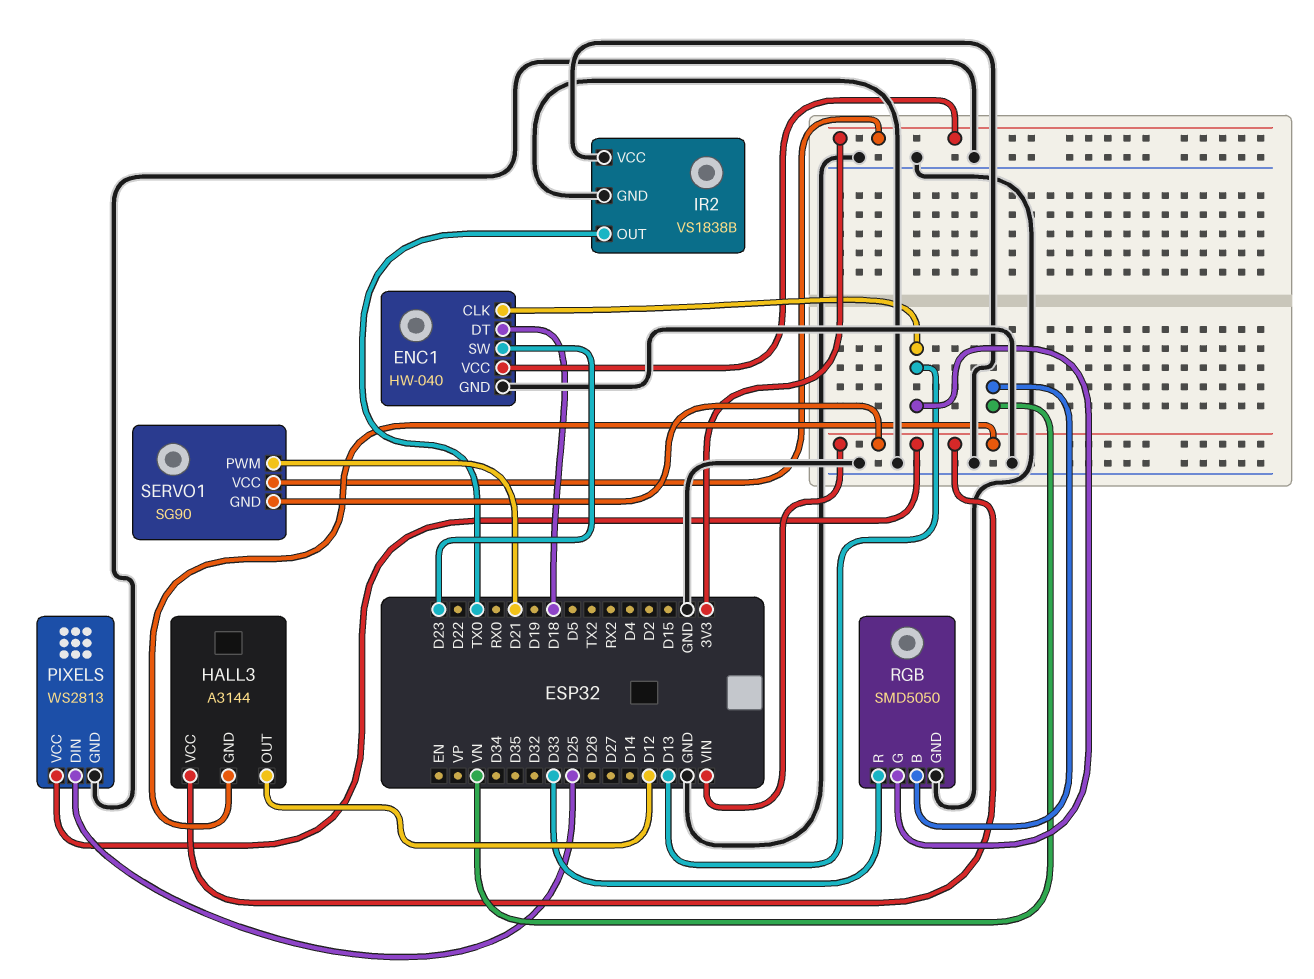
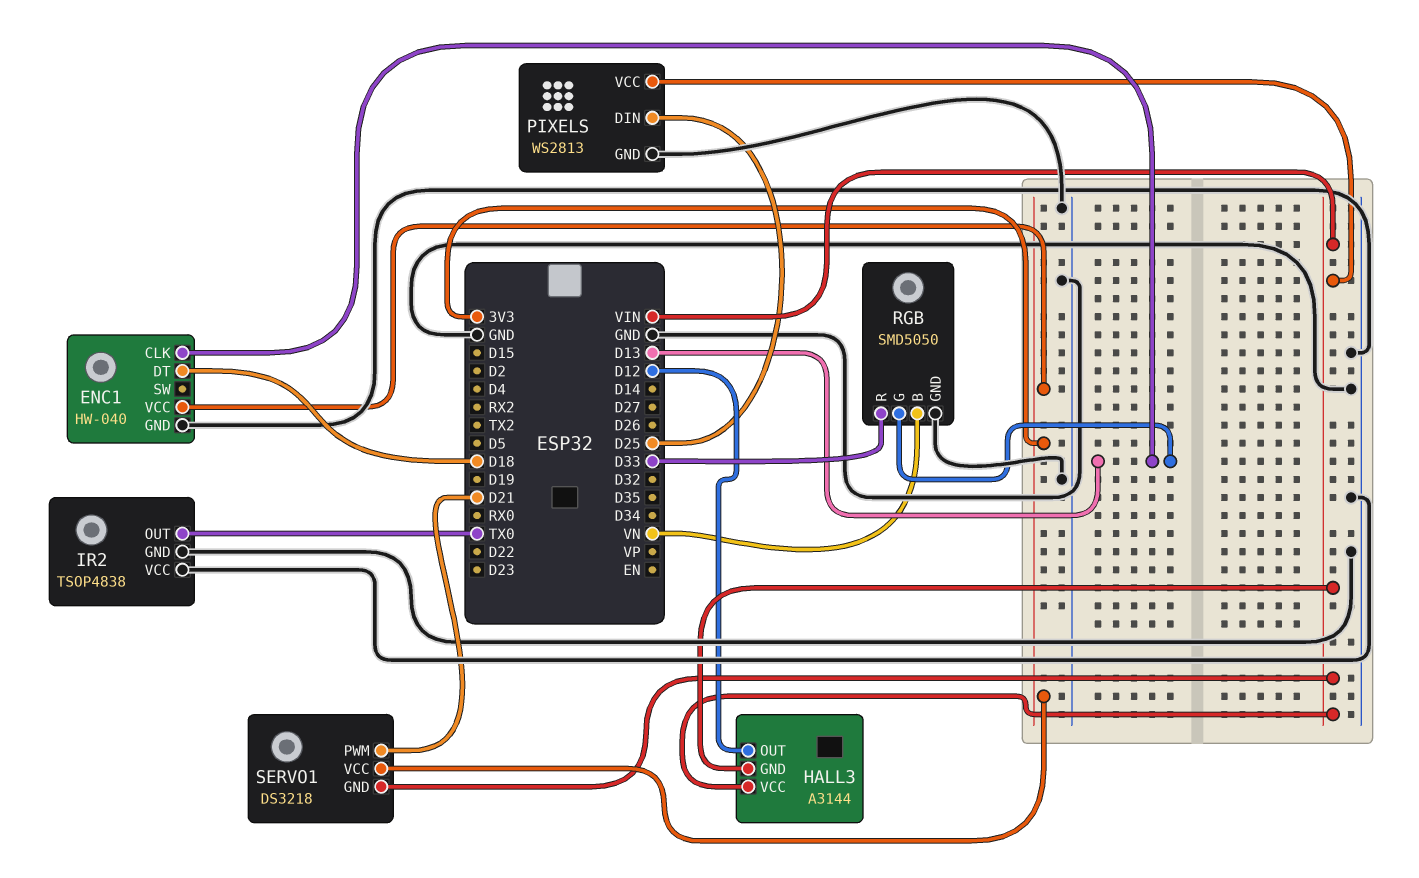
ENC1 pin SW: D23 -> none
IR2: VS1838B -> TSOP4838
SERVO1: SG90 -> DS3218

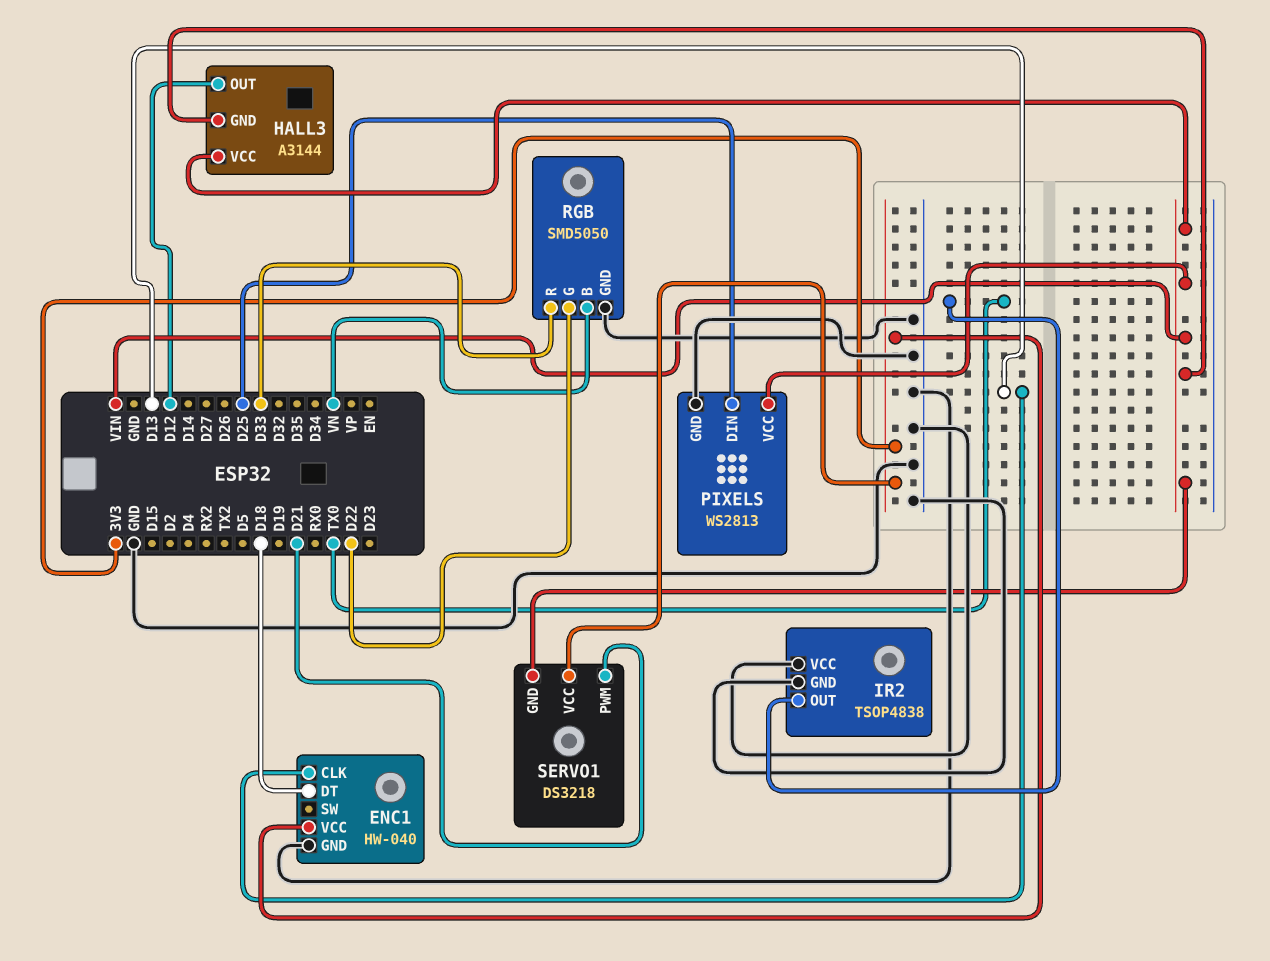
RGB pin G: D13 -> D22

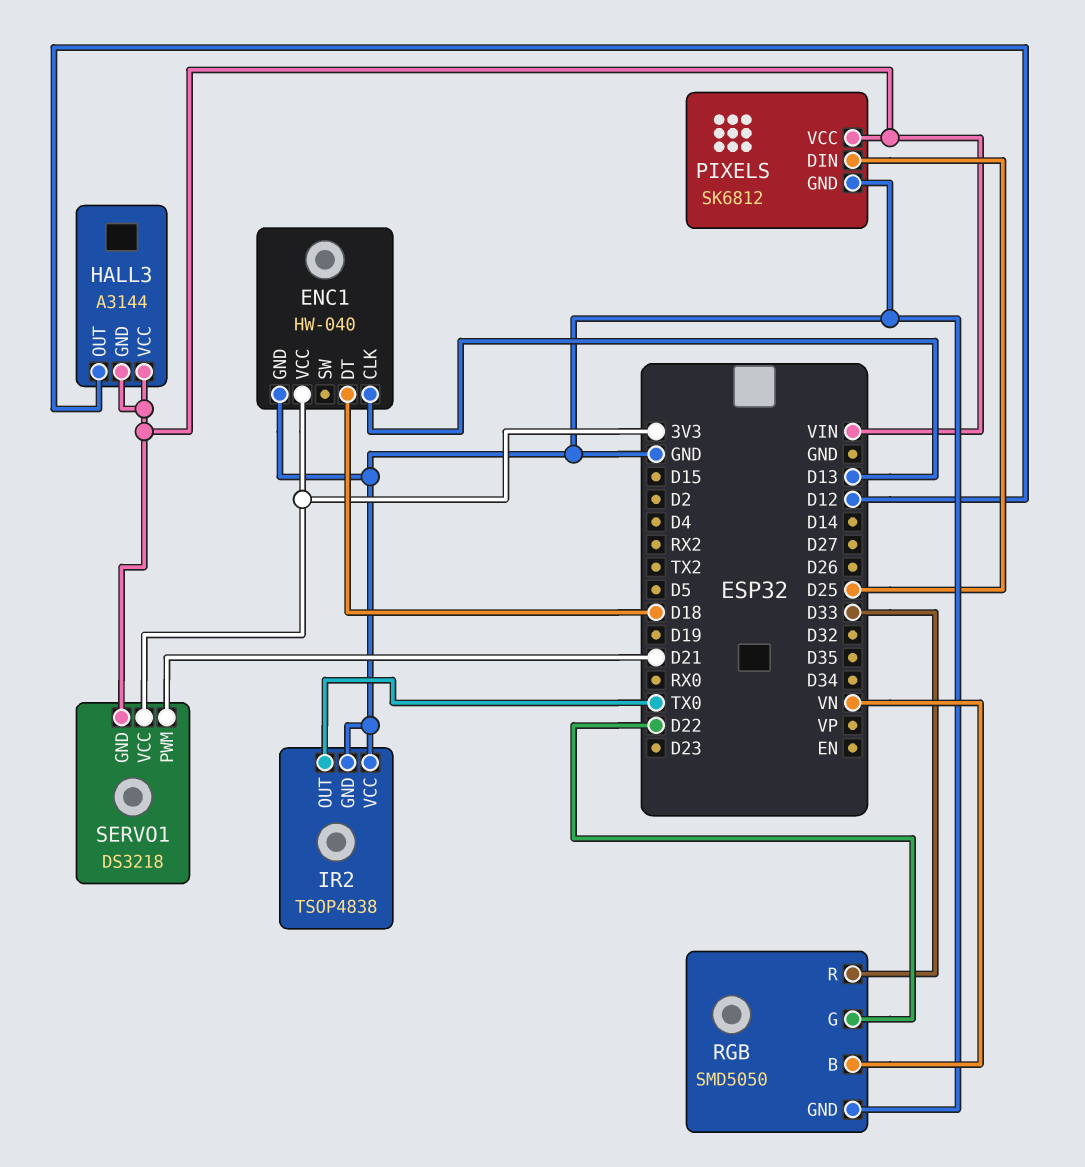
PIXELS: WS2813 -> SK6812

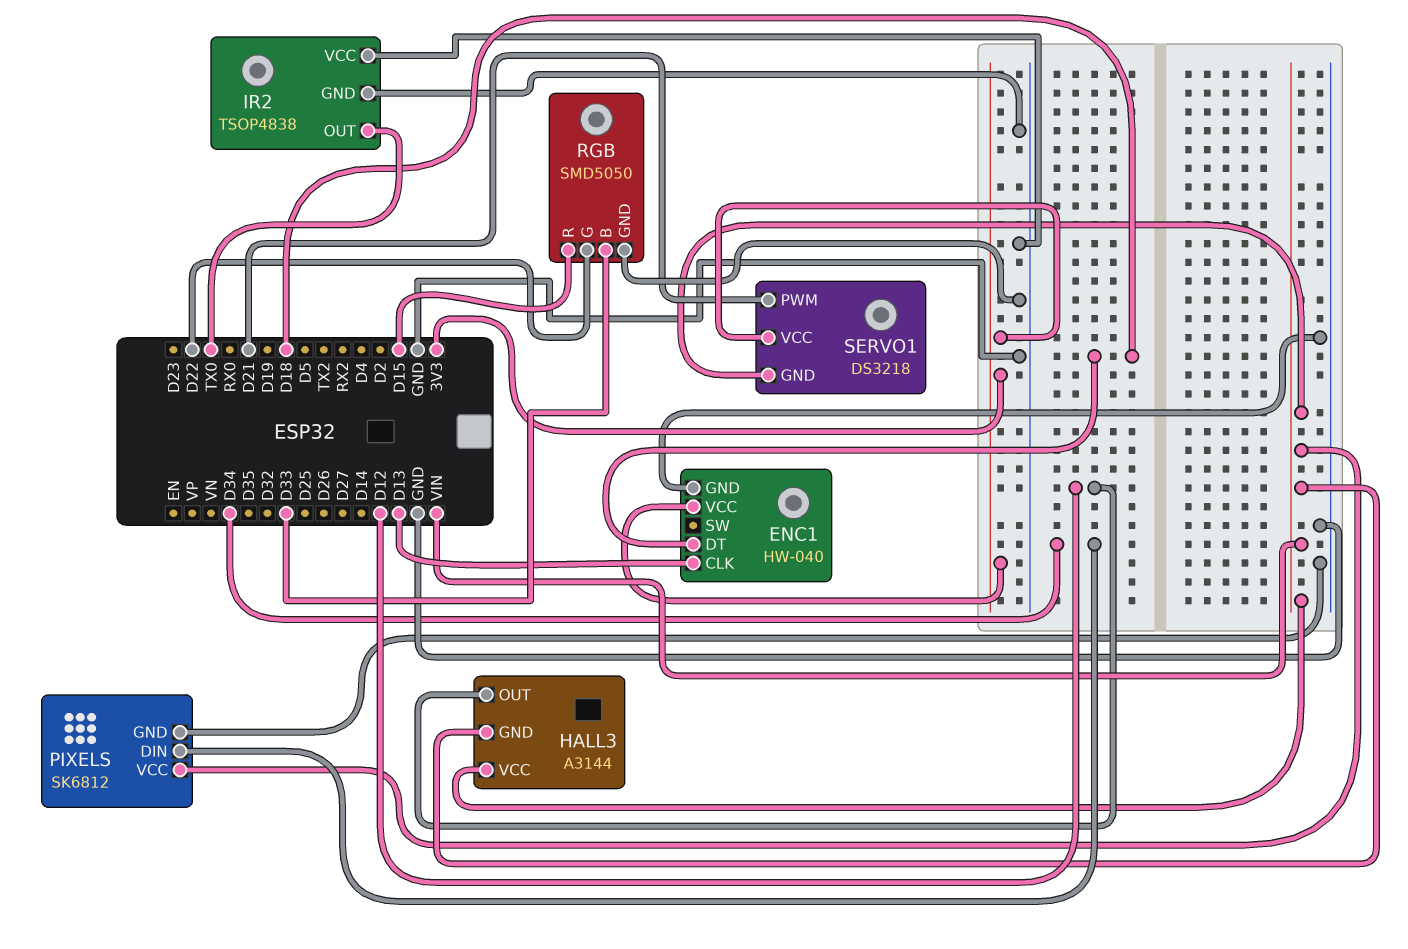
PIXELS pin DIN: D25 -> D34
RGB pin B: VN -> D33
RGB pin R: D33 -> D15

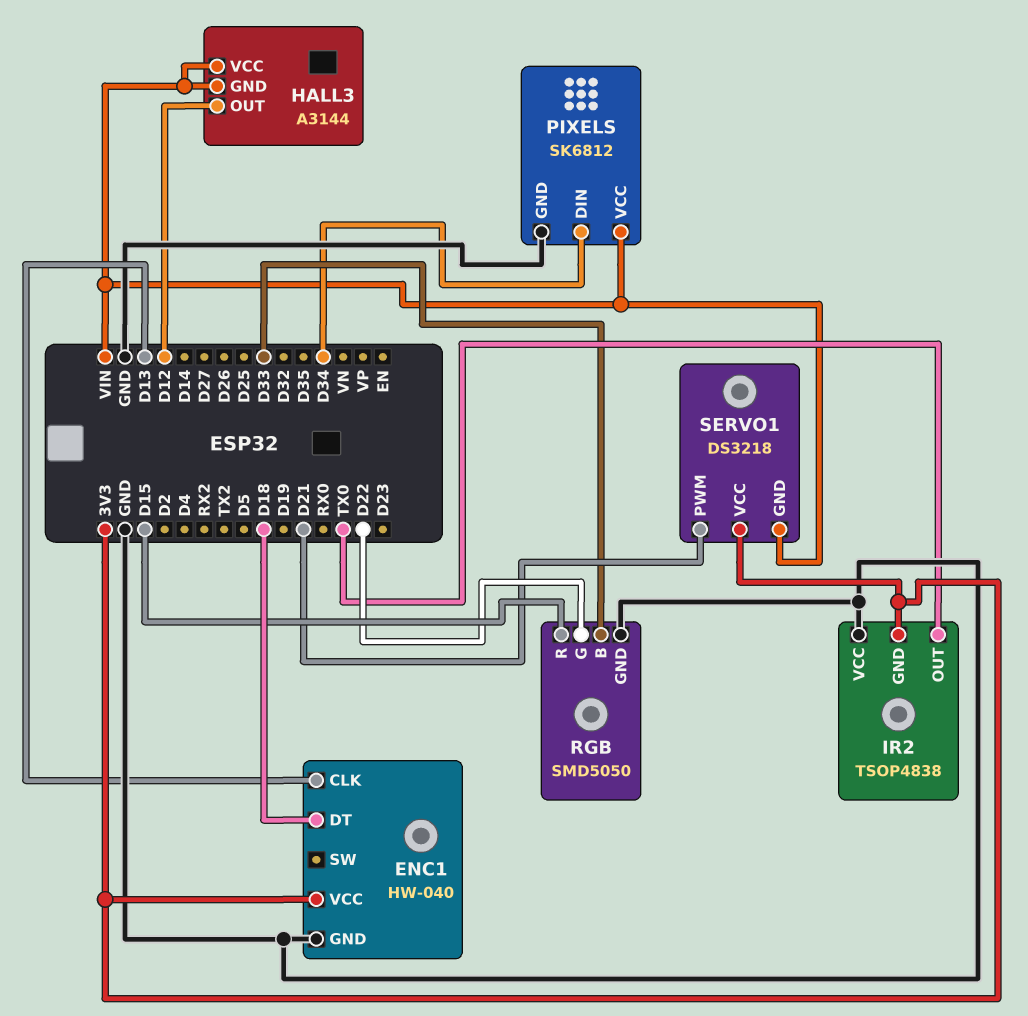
IR2 pin GND: GND -> 3V3

